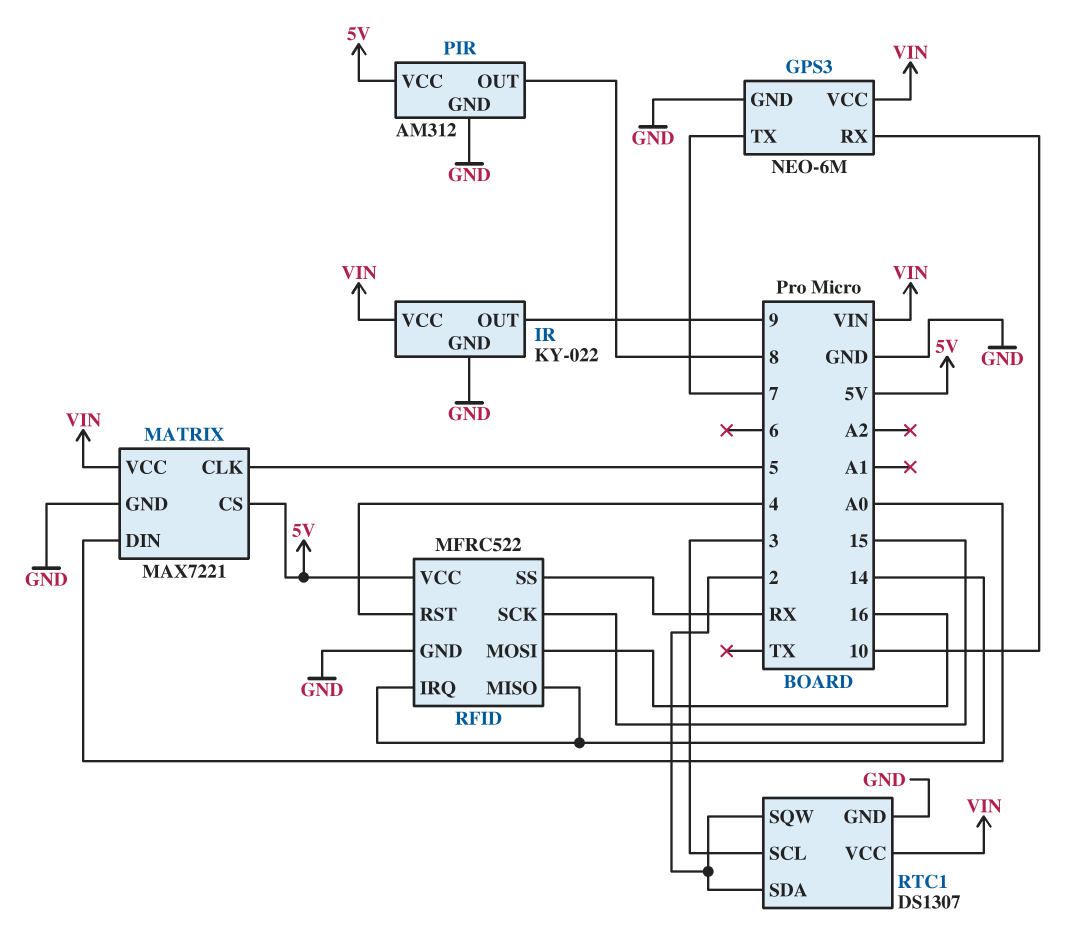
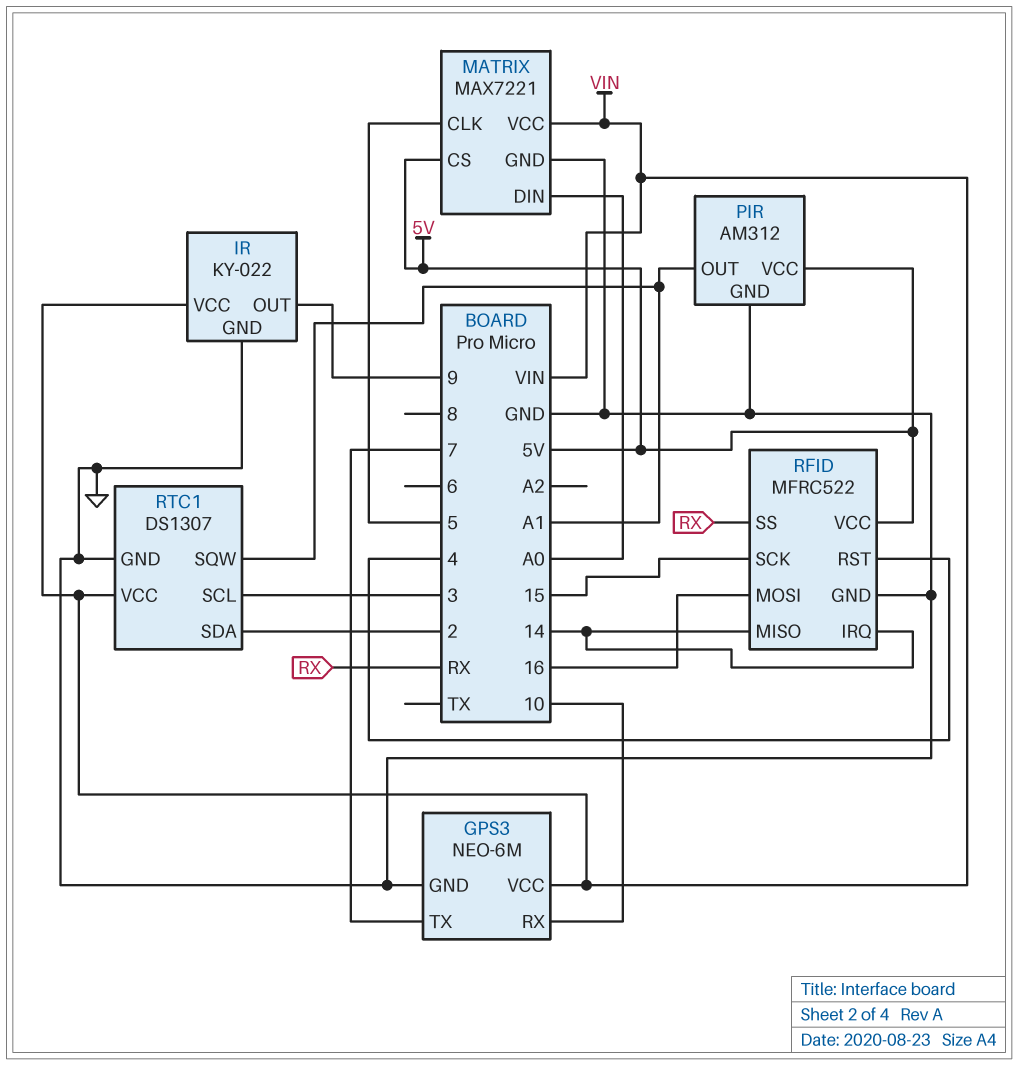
PIR pin OUT: 8 -> A1
RTC1 pin SQW: 2 -> A1

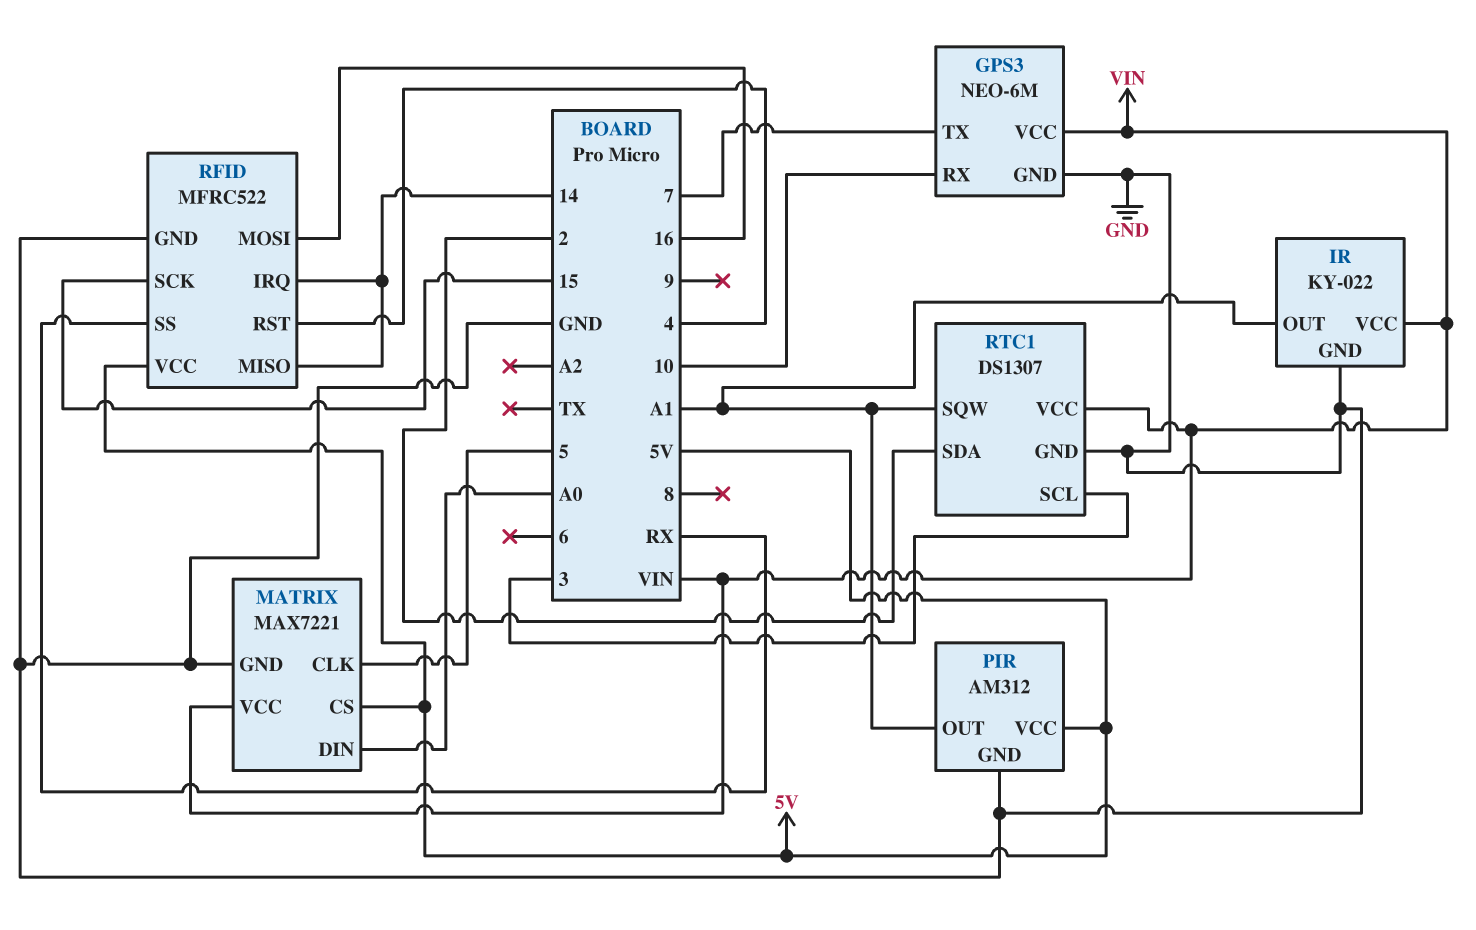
IR pin OUT: 9 -> A1

